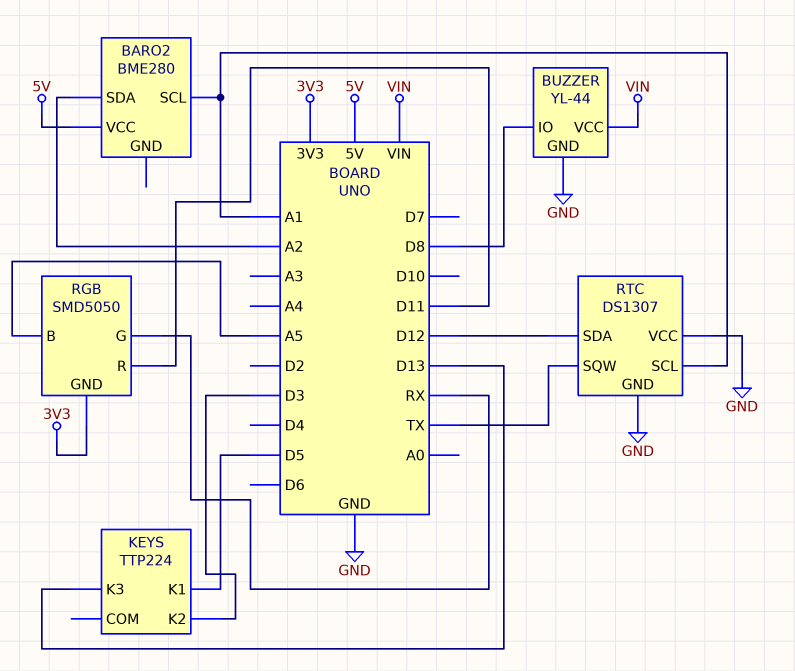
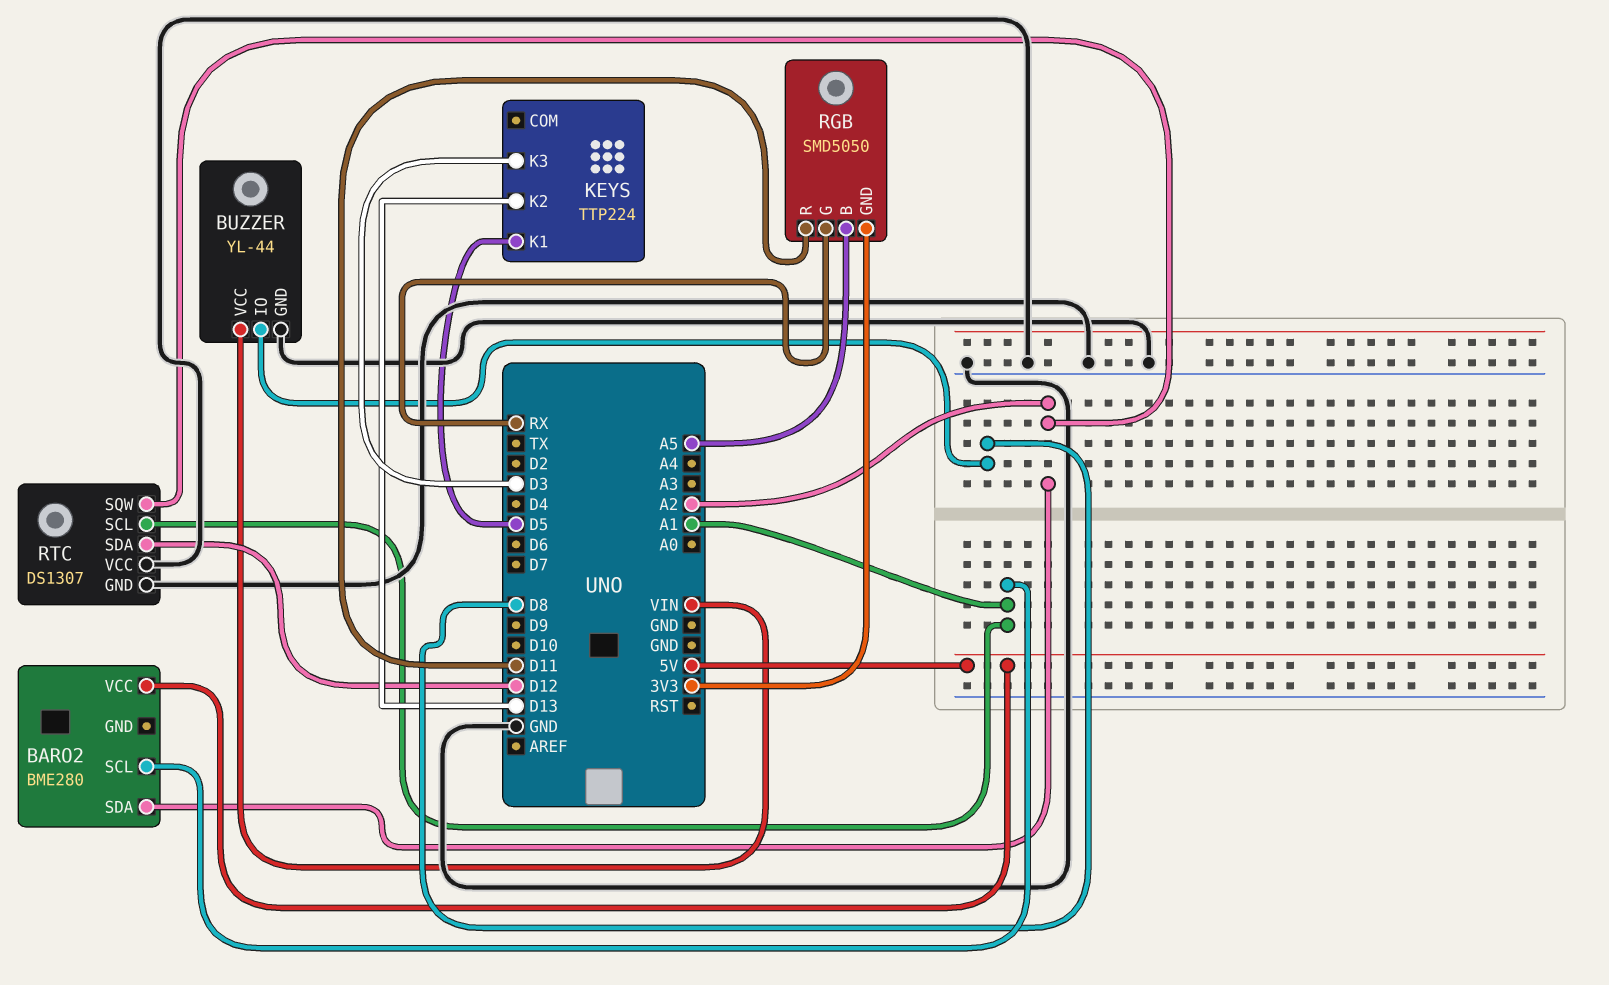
KEYS pin K2: D3 -> D13
KEYS pin K3: D13 -> D3
RTC pin SQW: TX -> A2

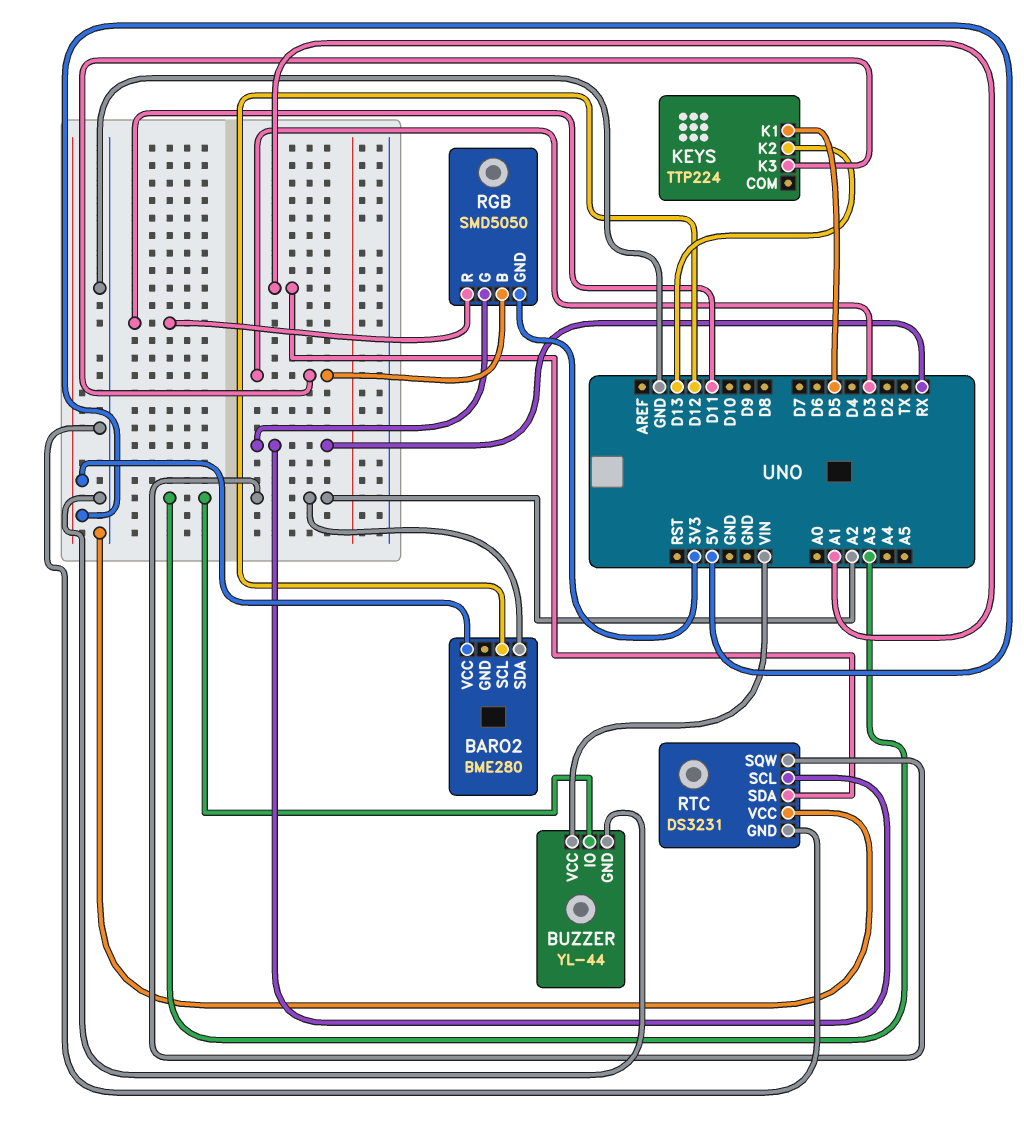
BARO2 pin SCL: A1 -> D12
BUZZER pin IO: D8 -> A3
RGB pin B: A5 -> D3
RTC: DS1307 -> DS3231
RTC pin SCL: A1 -> RX
RTC pin SDA: D12 -> A1

